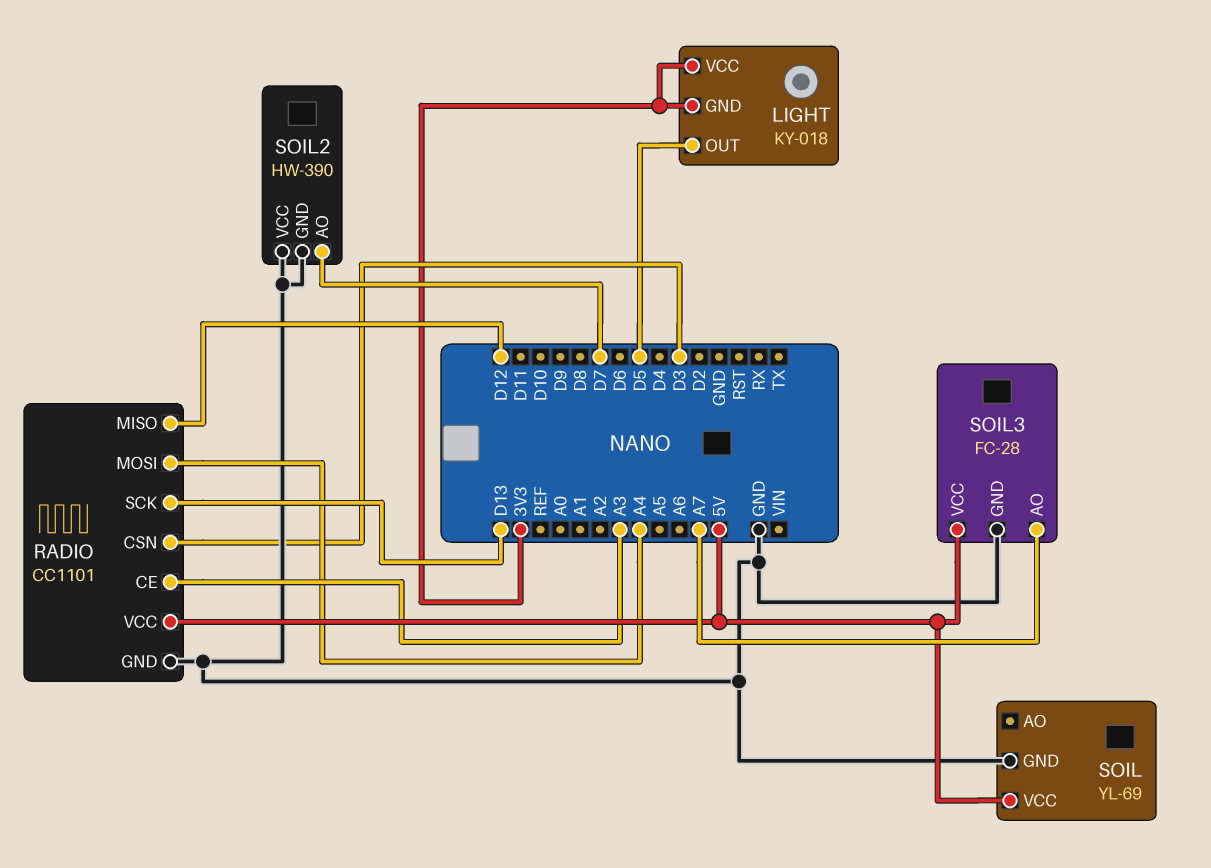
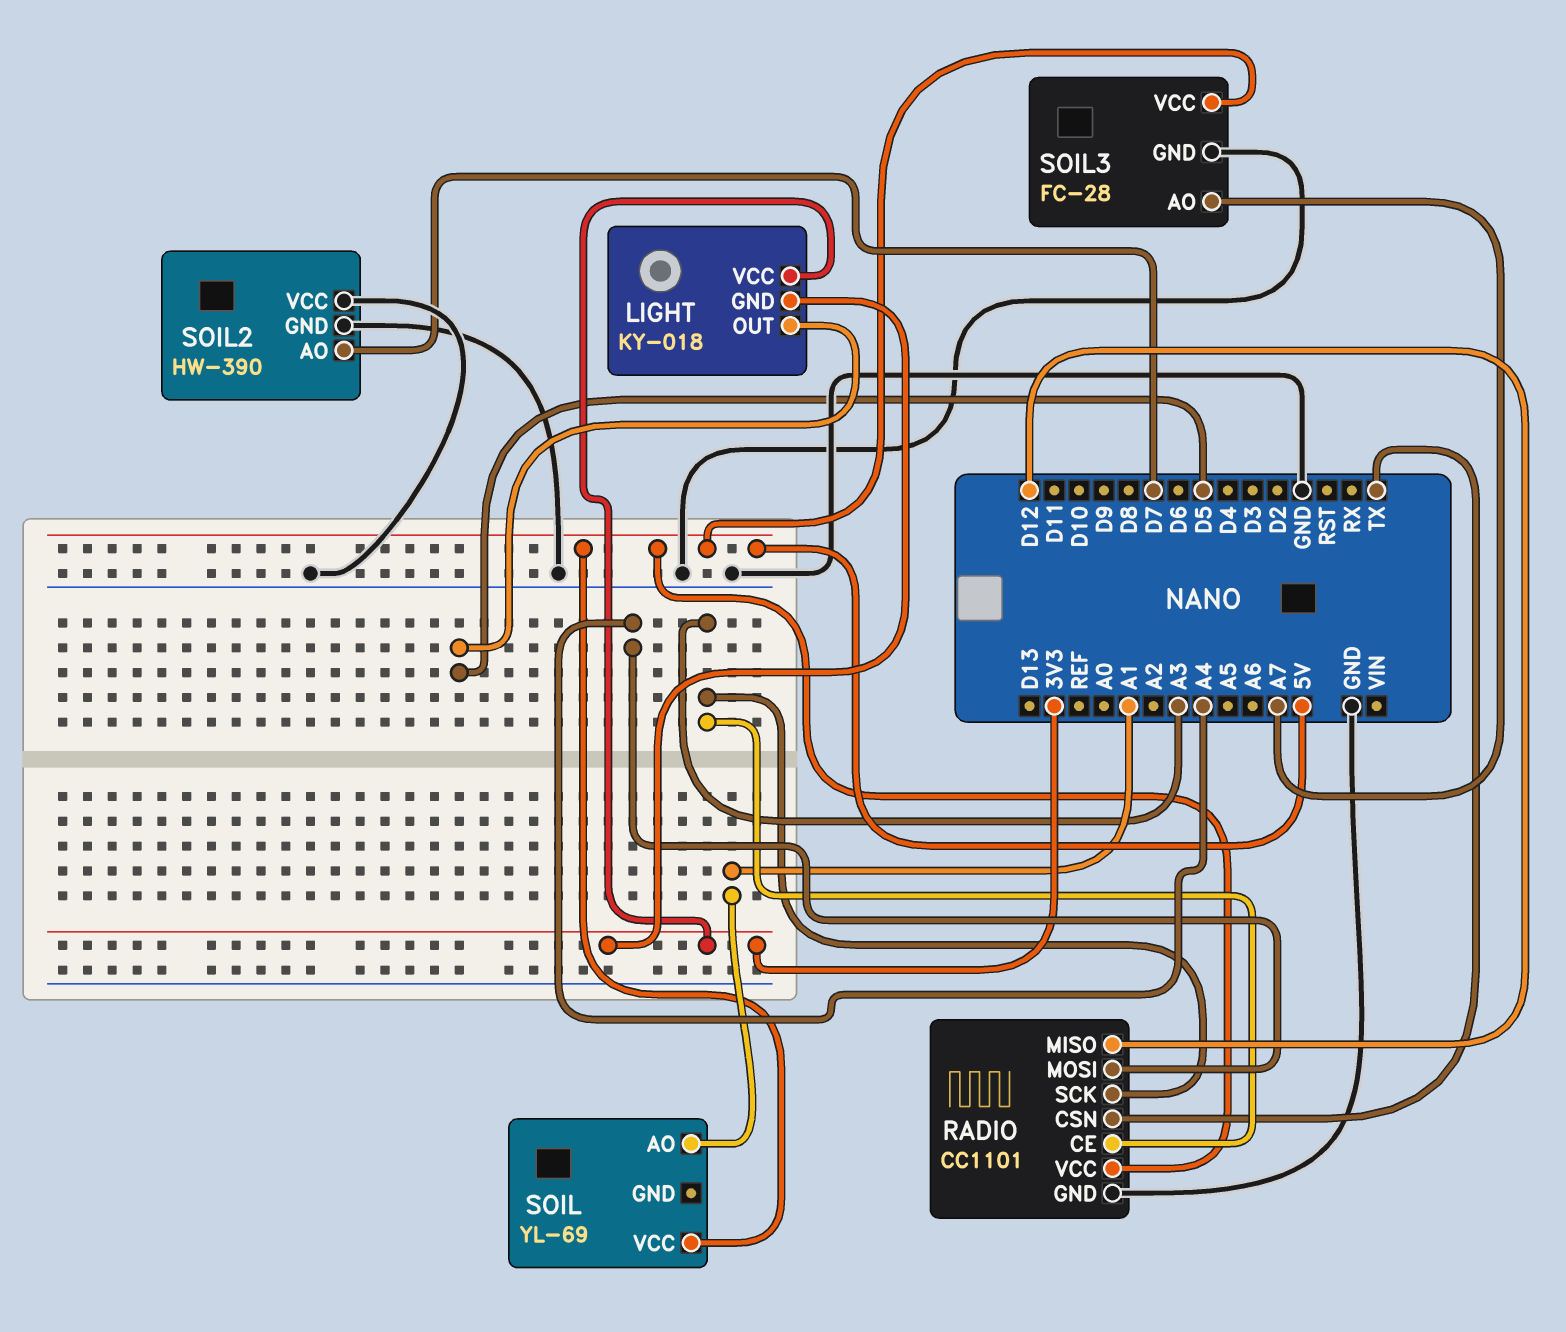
RADIO pin CSN: D3 -> TX
RADIO pin SCK: D13 -> A3
SOIL pin AO: none -> A1
SOIL pin GND: GND -> none

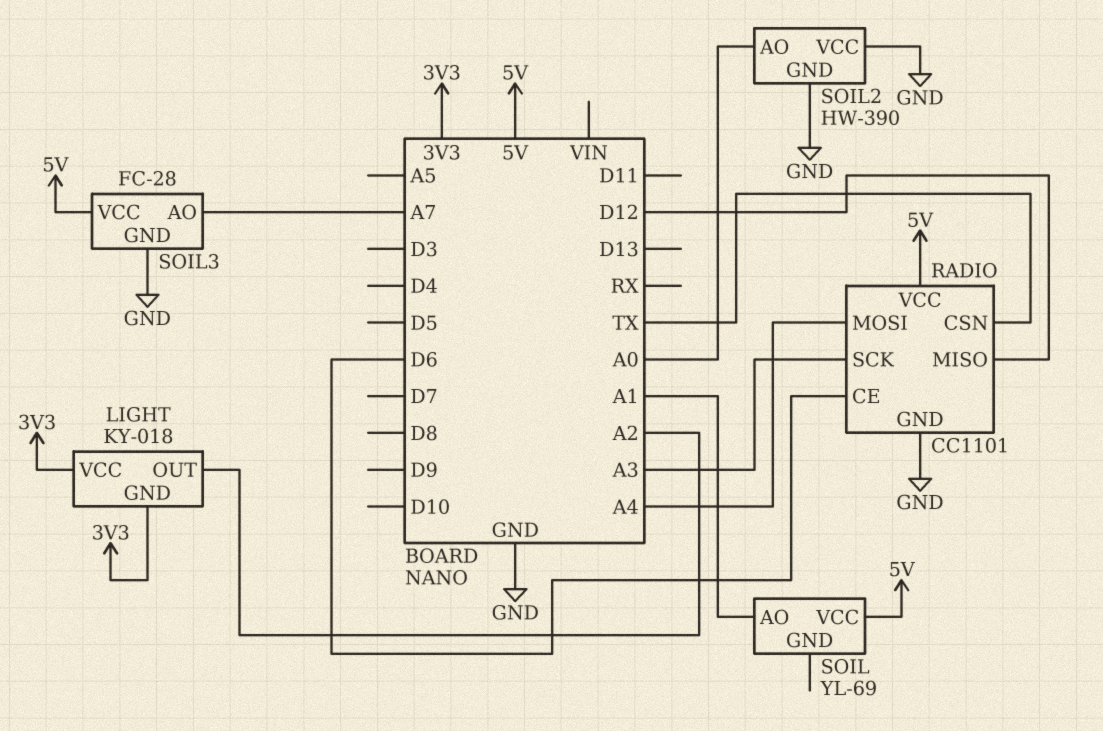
LIGHT pin OUT: D5 -> A2
RADIO pin CE: A3 -> D6
SOIL2 pin AO: D7 -> A0

